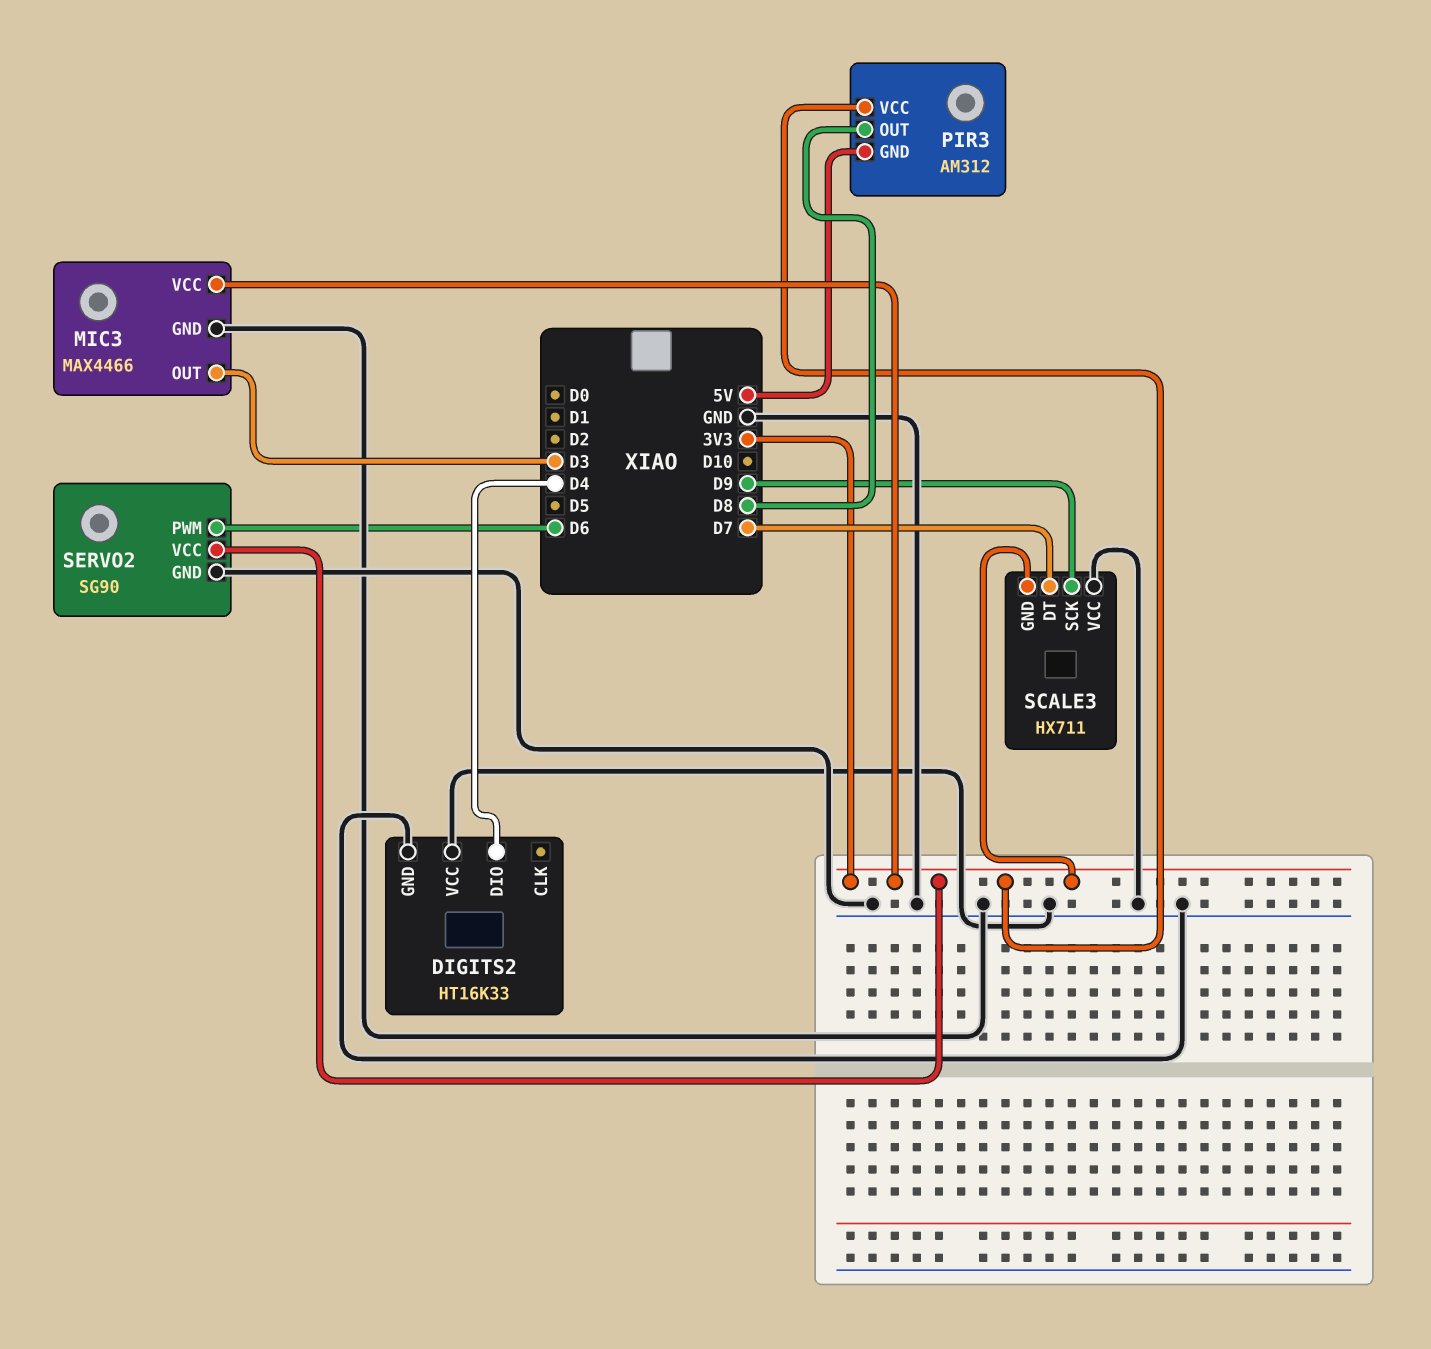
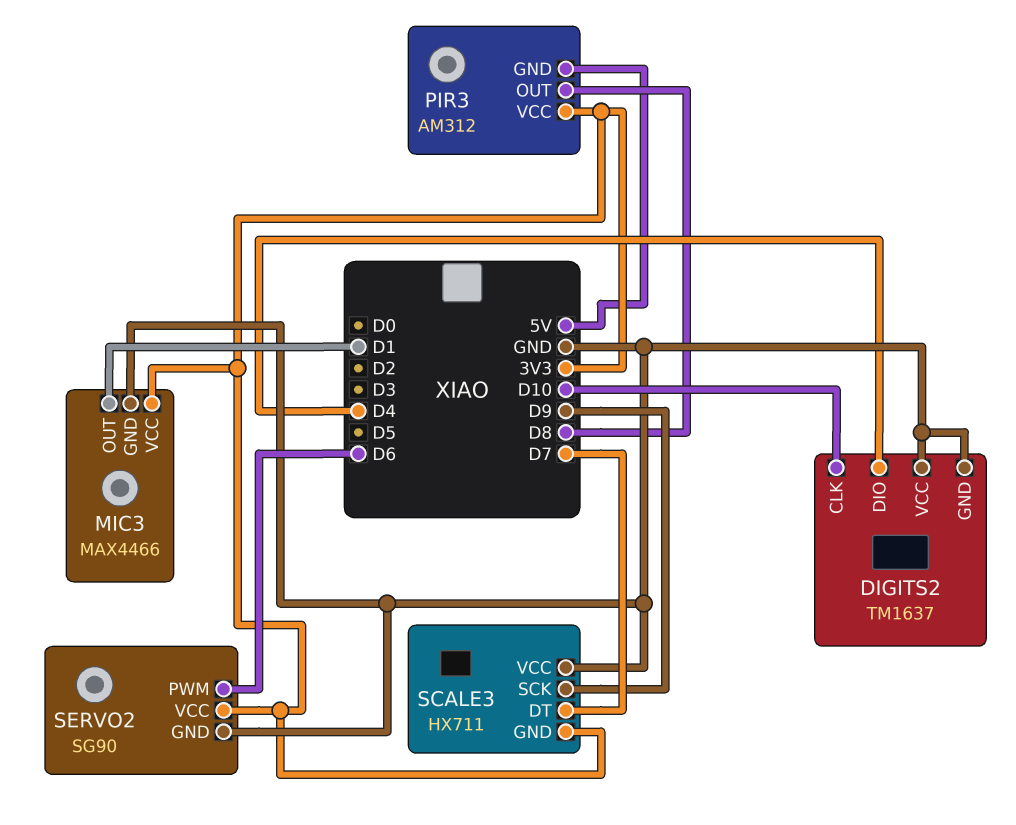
DIGITS2: HT16K33 -> TM1637
DIGITS2 pin CLK: none -> D10
MIC3 pin OUT: D3 -> D1

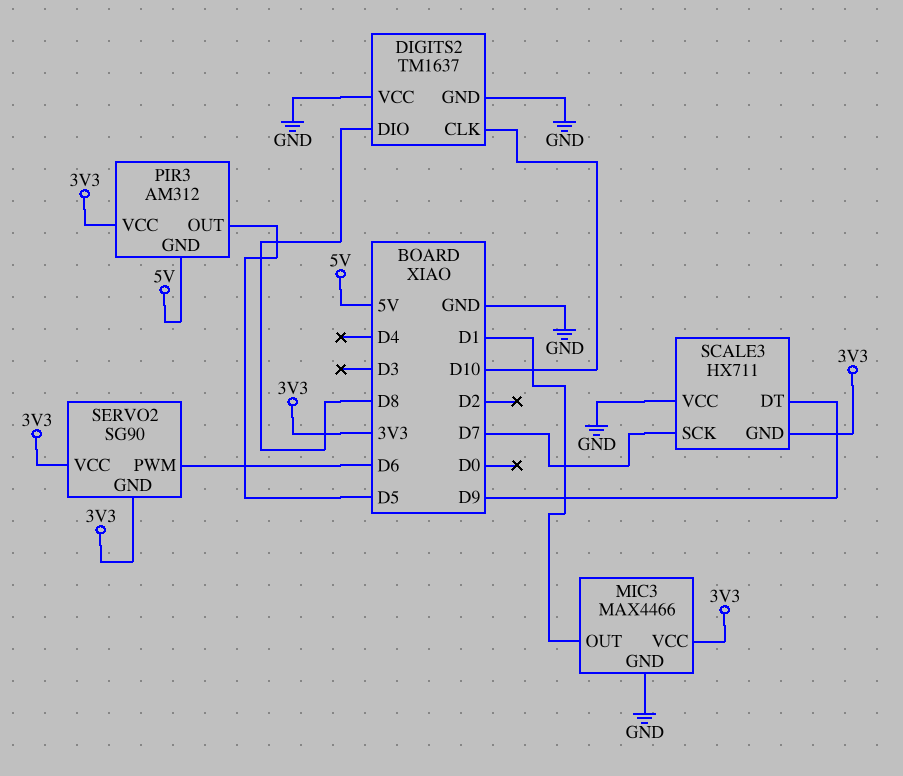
DIGITS2 pin DIO: D4 -> D8
PIR3 pin OUT: D8 -> D5
SCALE3 pin DT: D7 -> D9
SCALE3 pin SCK: D9 -> D7
SERVO2 pin GND: GND -> 3V3

